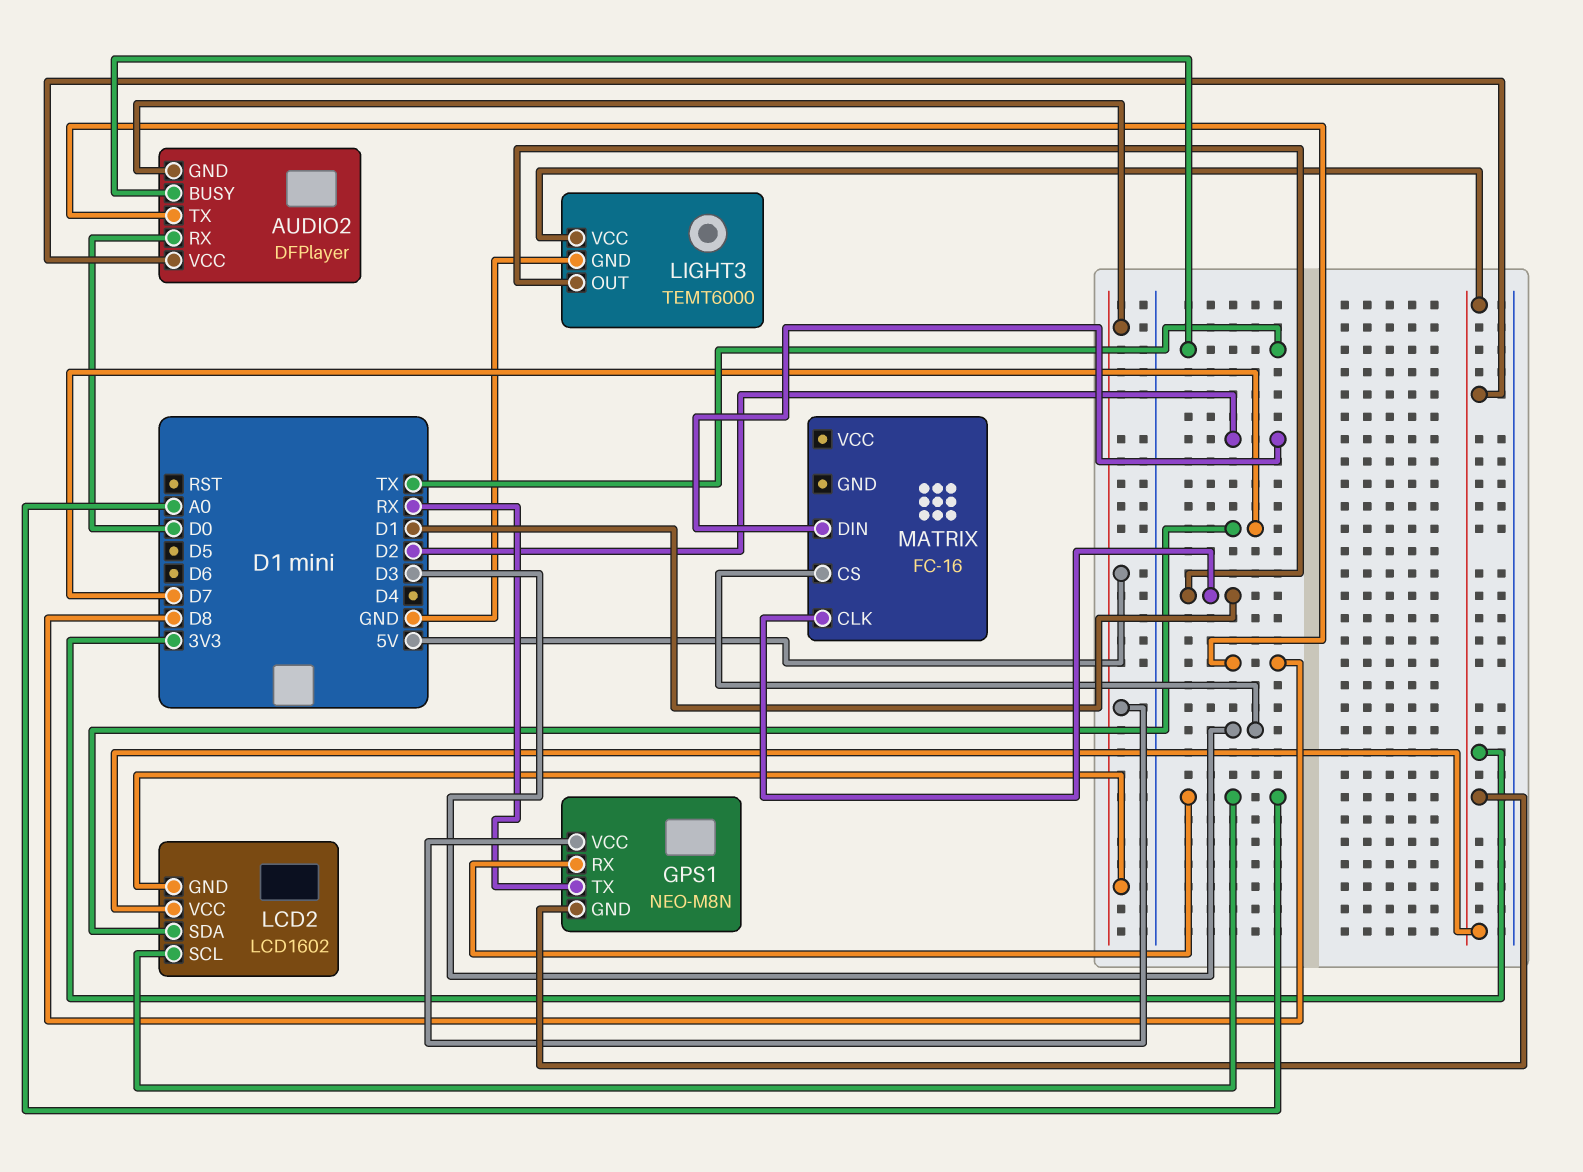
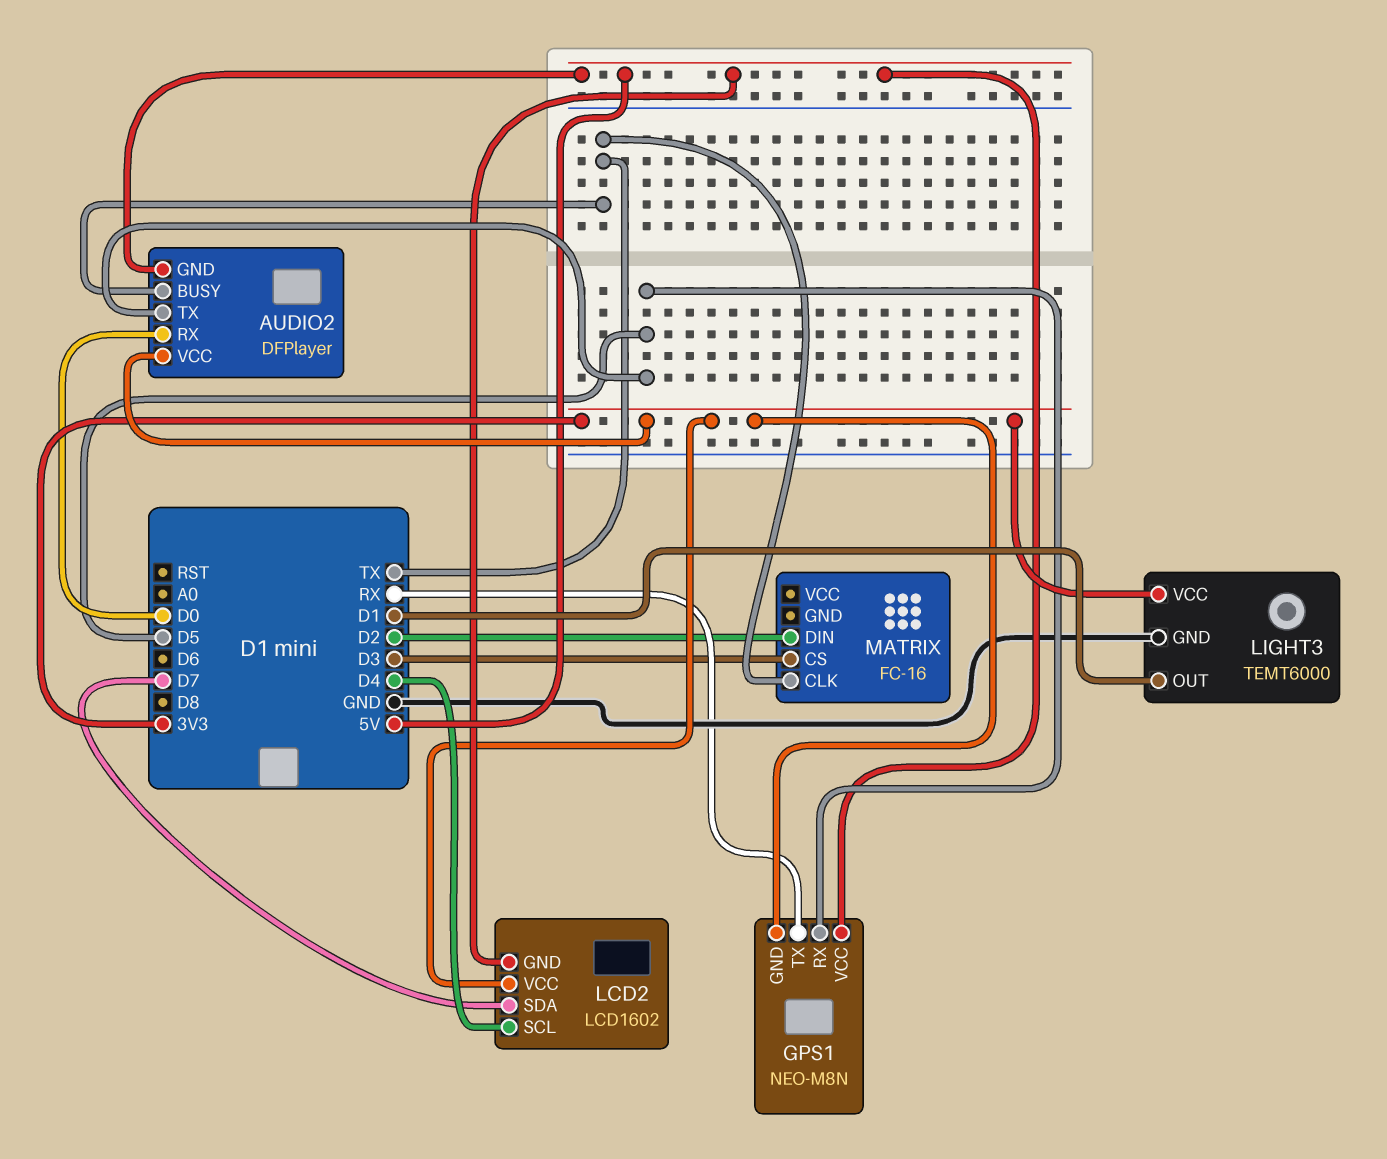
AUDIO2 pin TX: D8 -> D5
GPS1 pin RX: A0 -> D5
LCD2 pin SCL: A0 -> D4
MATRIX pin CLK: D1 -> TX

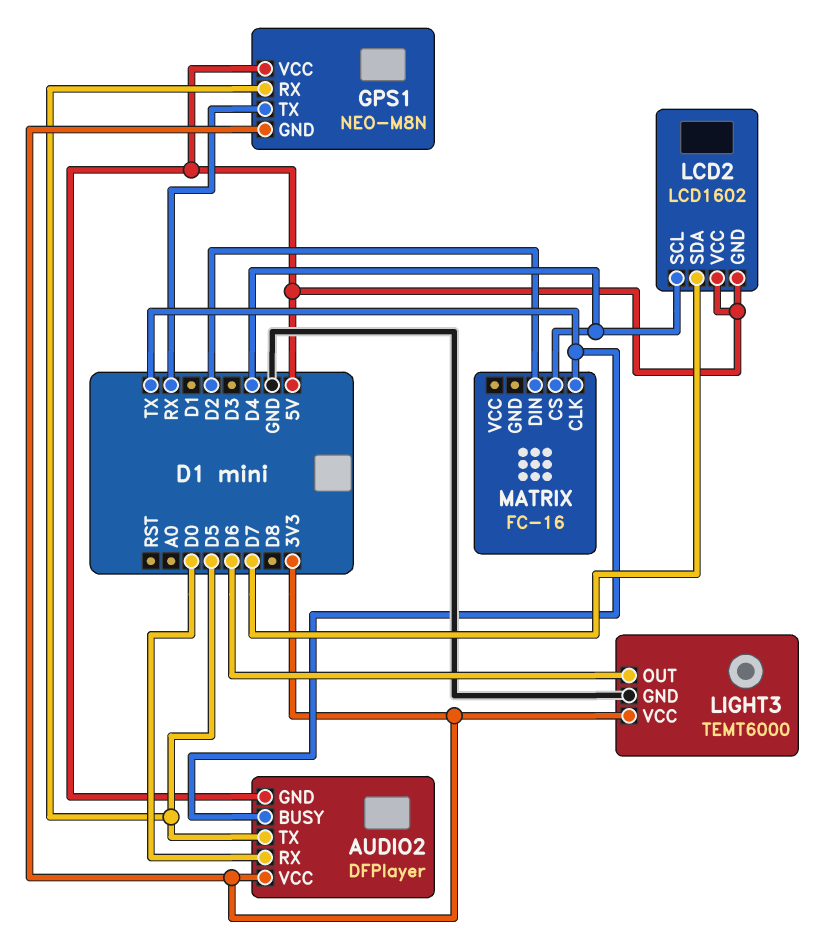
LCD2 pin VCC: 3V3 -> 5V
LIGHT3 pin OUT: D1 -> D6
MATRIX pin CS: D3 -> D4

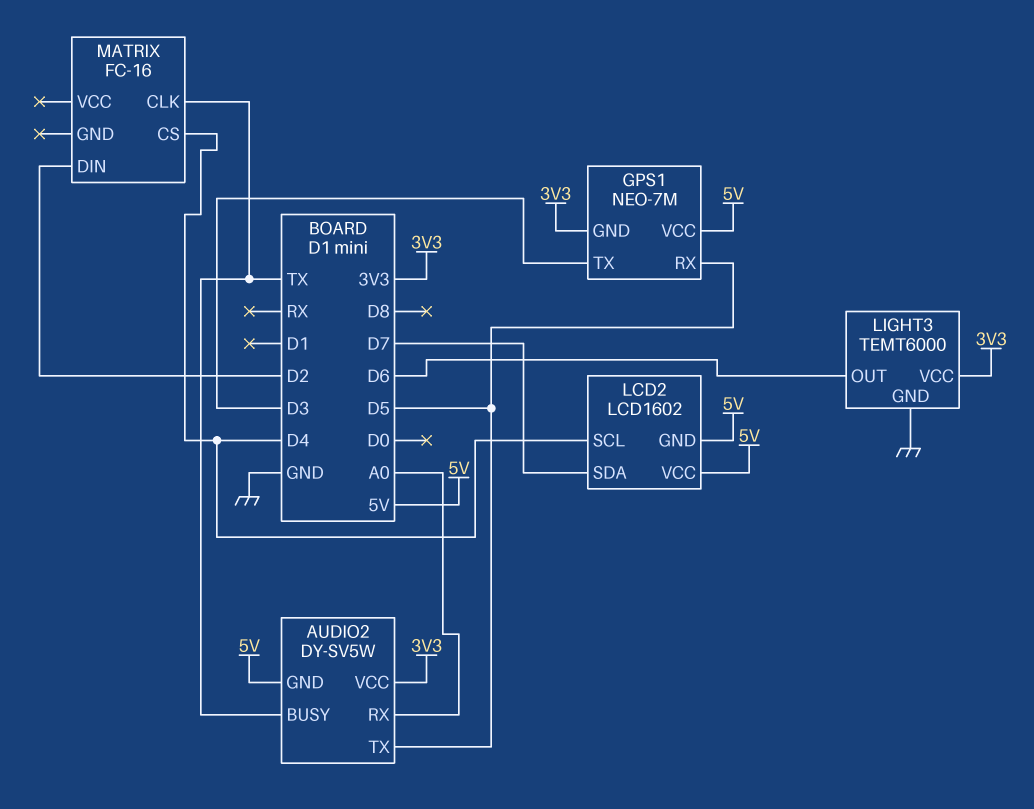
AUDIO2: DFPlayer -> DY-SV5W
AUDIO2 pin RX: D0 -> A0
GPS1: NEO-M8N -> NEO-7M
GPS1 pin TX: RX -> D3

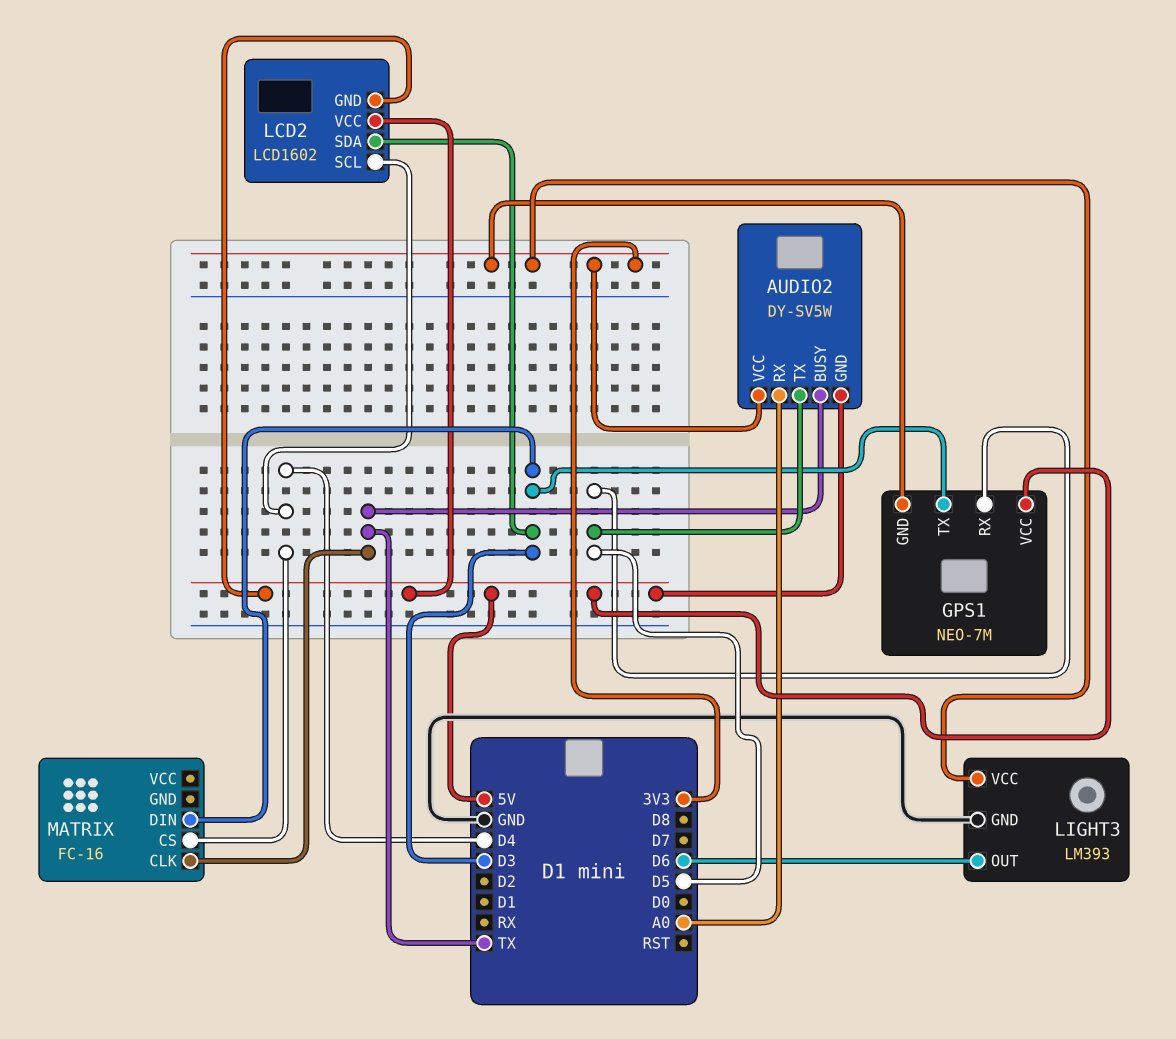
LCD2 pin SDA: D7 -> D3
LIGHT3: TEMT6000 -> LM393
MATRIX pin DIN: D2 -> D3

